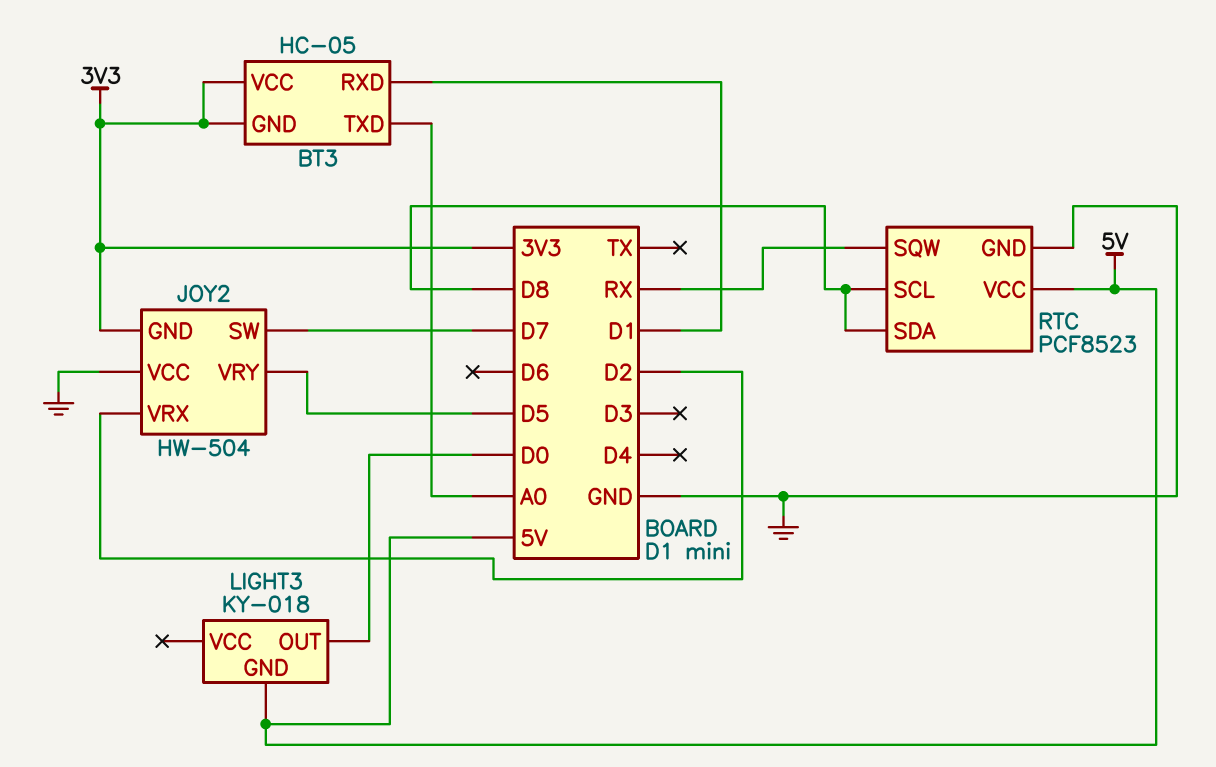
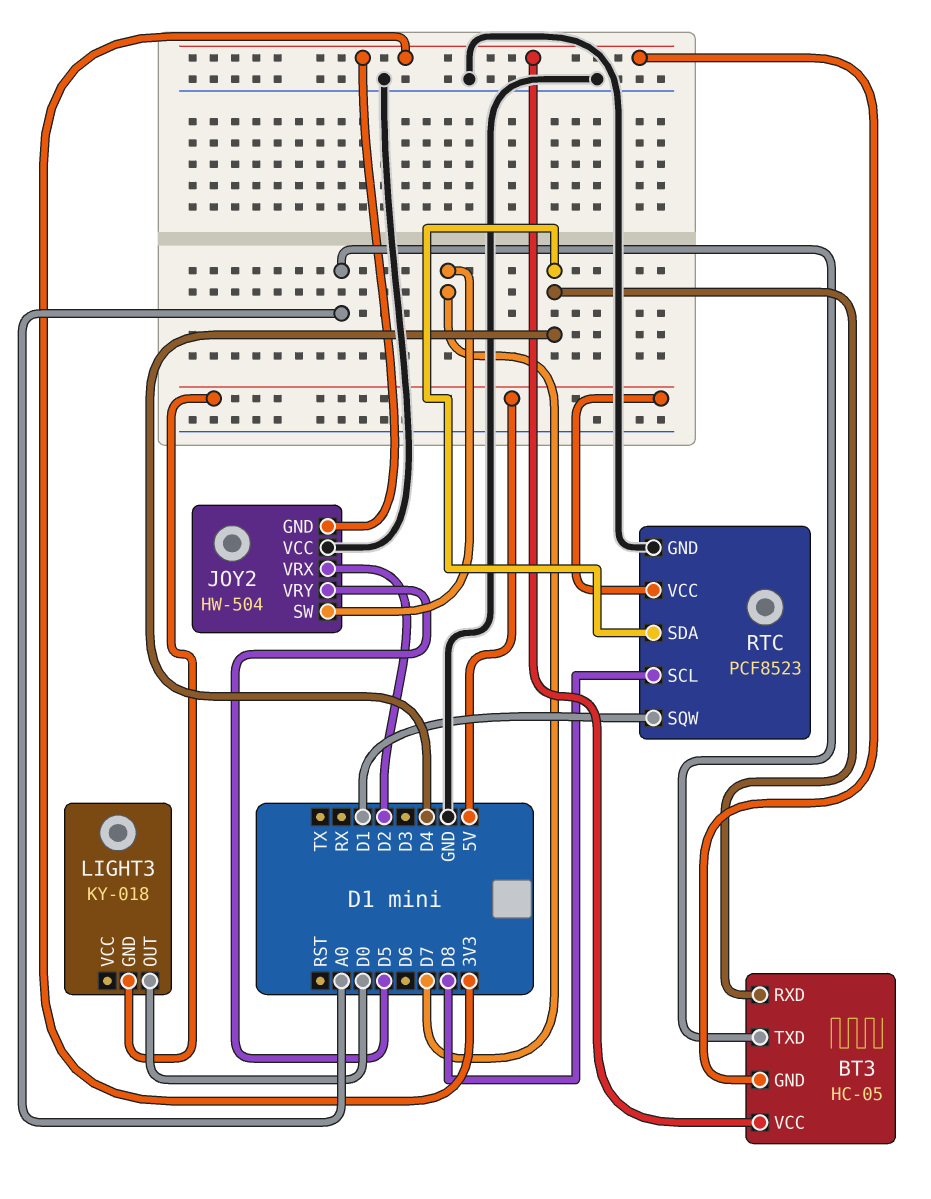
BT3 pin RXD: D1 -> D4
RTC pin SDA: D8 -> D4
RTC pin SQW: RX -> D1

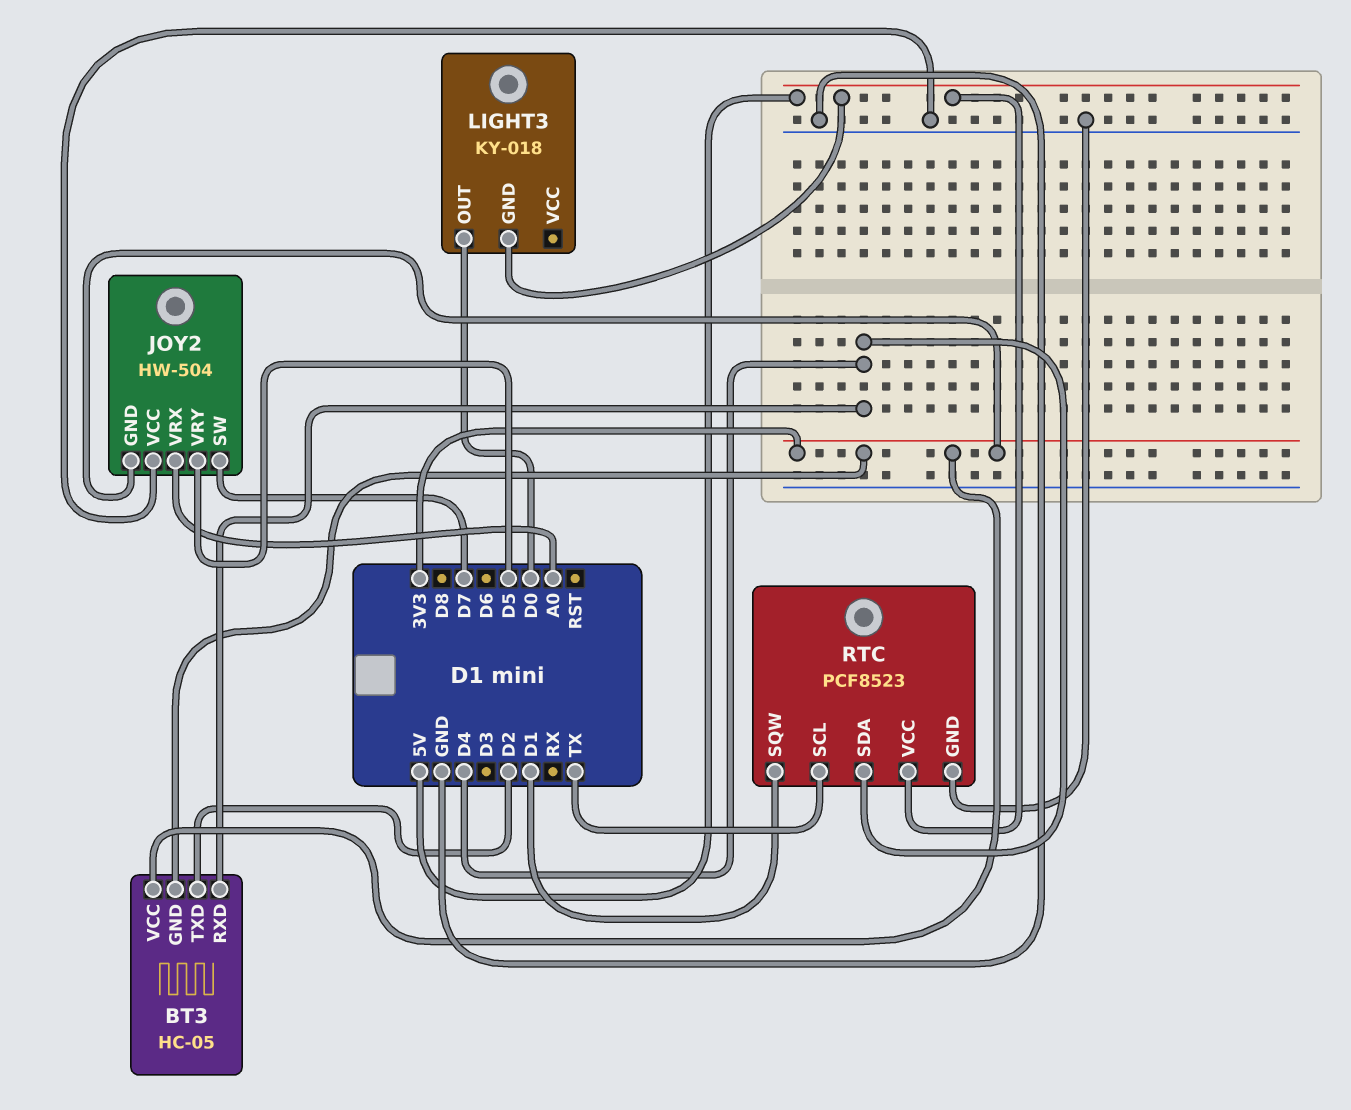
BT3 pin TXD: A0 -> D2
JOY2 pin VRX: D2 -> A0
RTC pin SCL: D8 -> TX

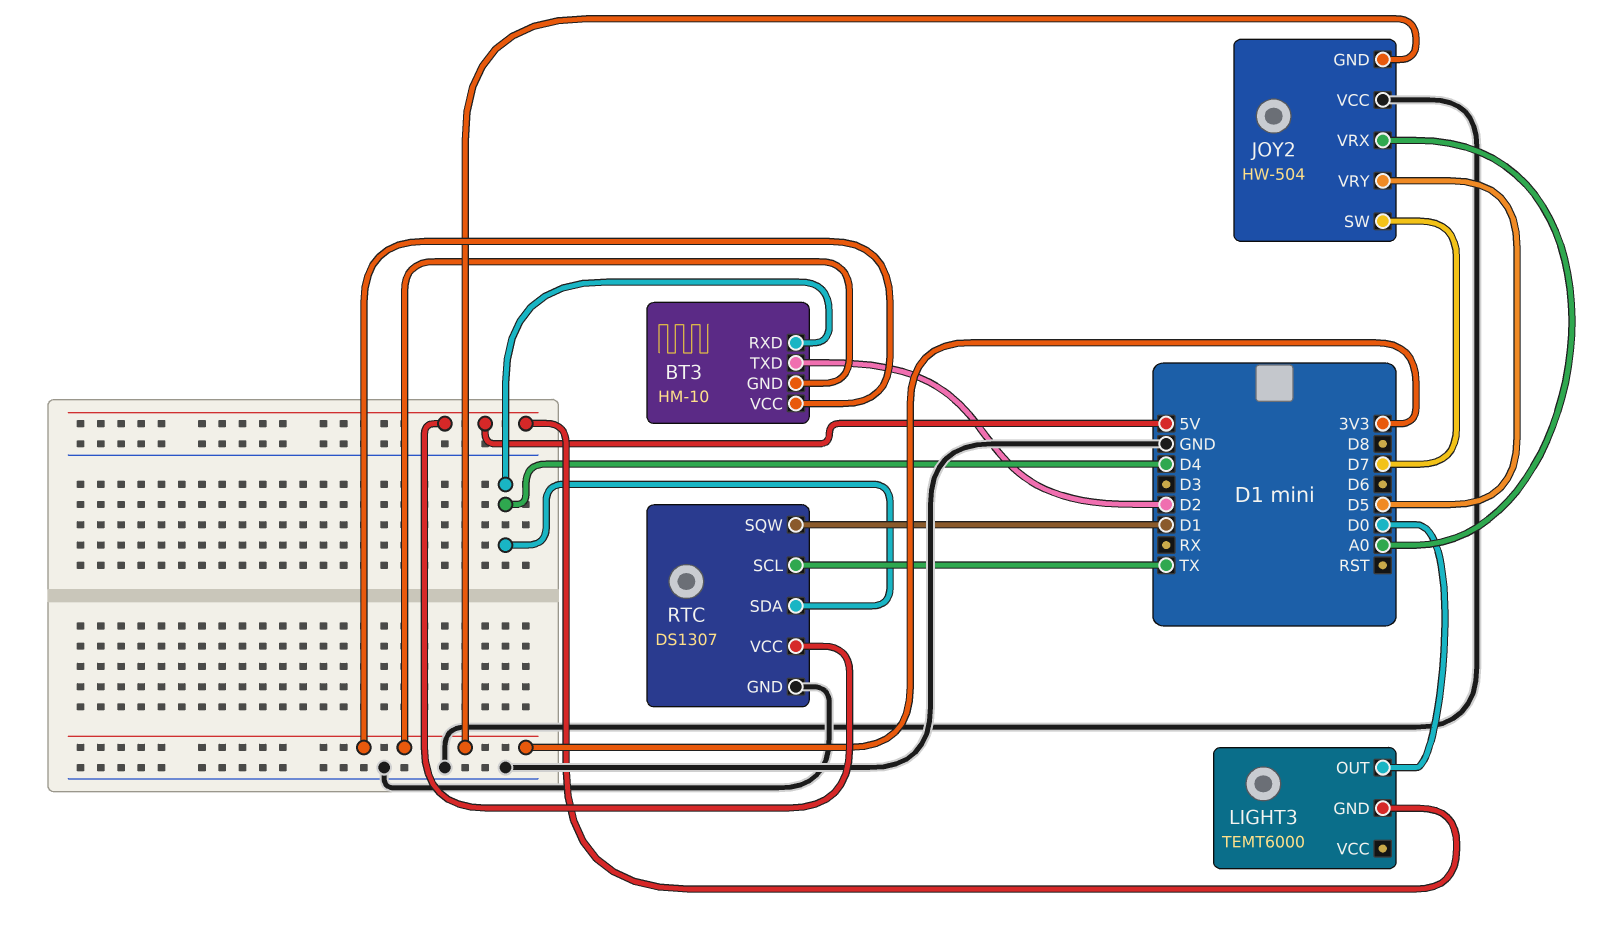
BT3: HC-05 -> HM-10
LIGHT3: KY-018 -> TEMT6000
RTC: PCF8523 -> DS1307

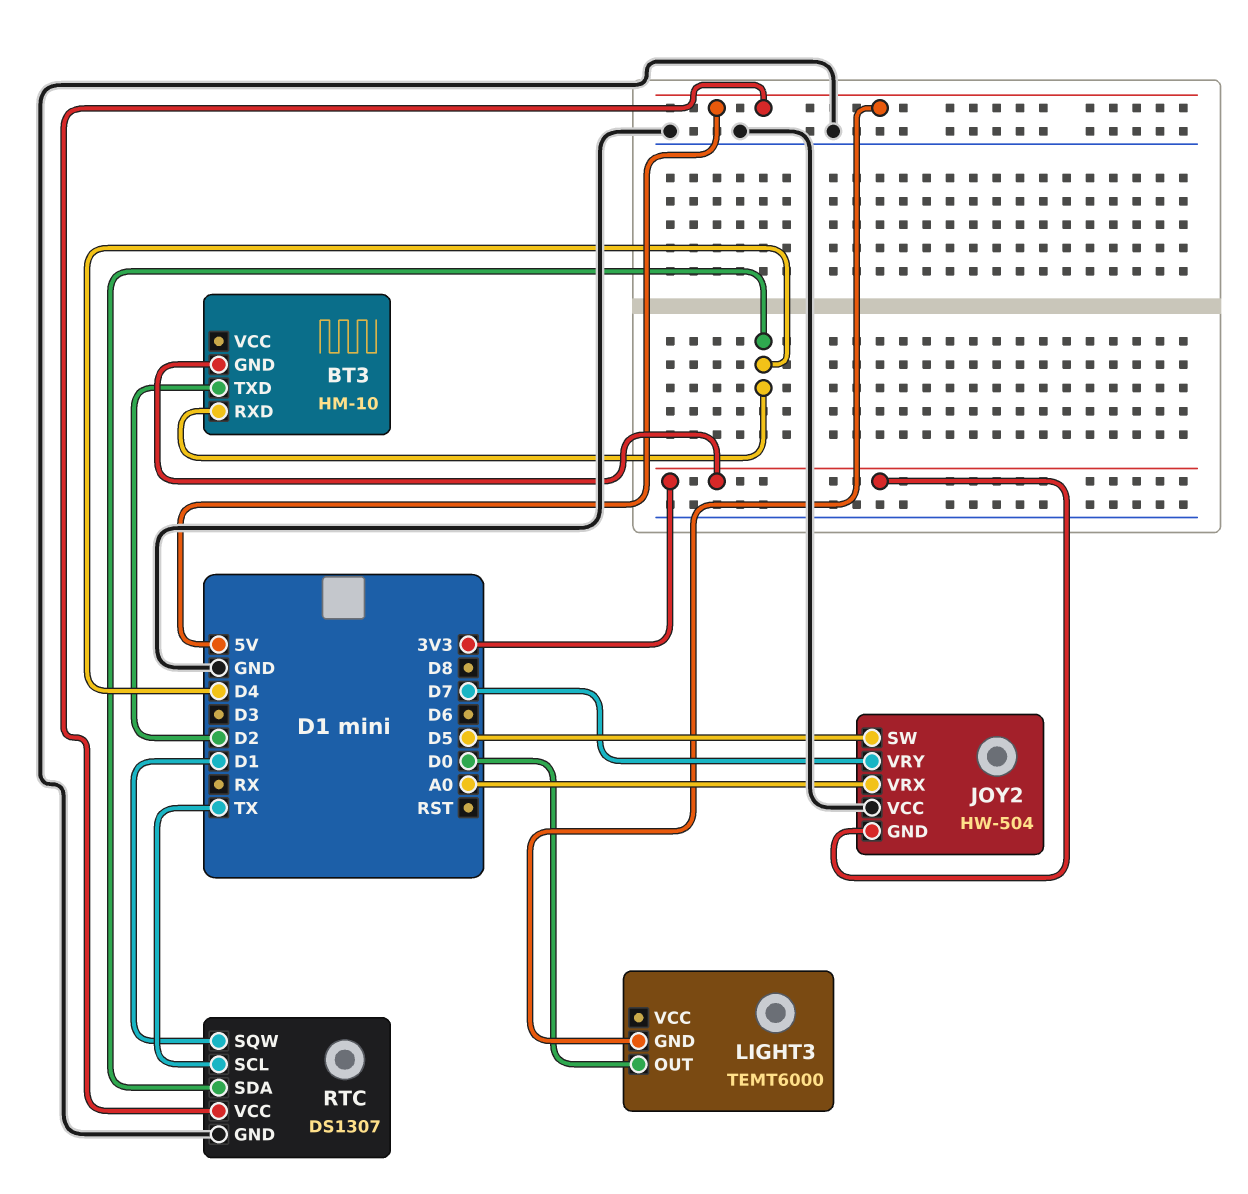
BT3 pin VCC: 3V3 -> none
JOY2 pin SW: D7 -> D5
JOY2 pin VRY: D5 -> D7

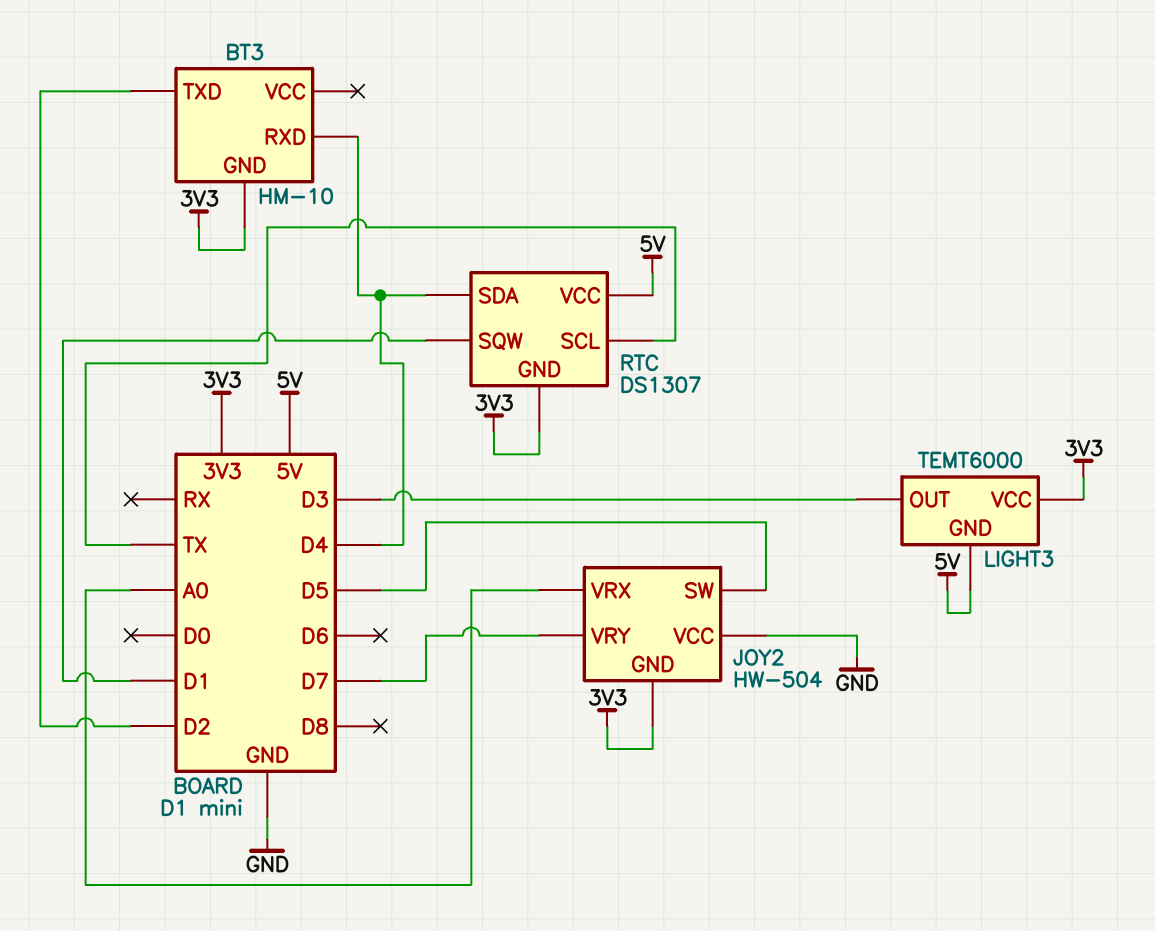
LIGHT3 pin OUT: D0 -> D3
LIGHT3 pin VCC: none -> 3V3
RTC pin GND: GND -> 3V3

